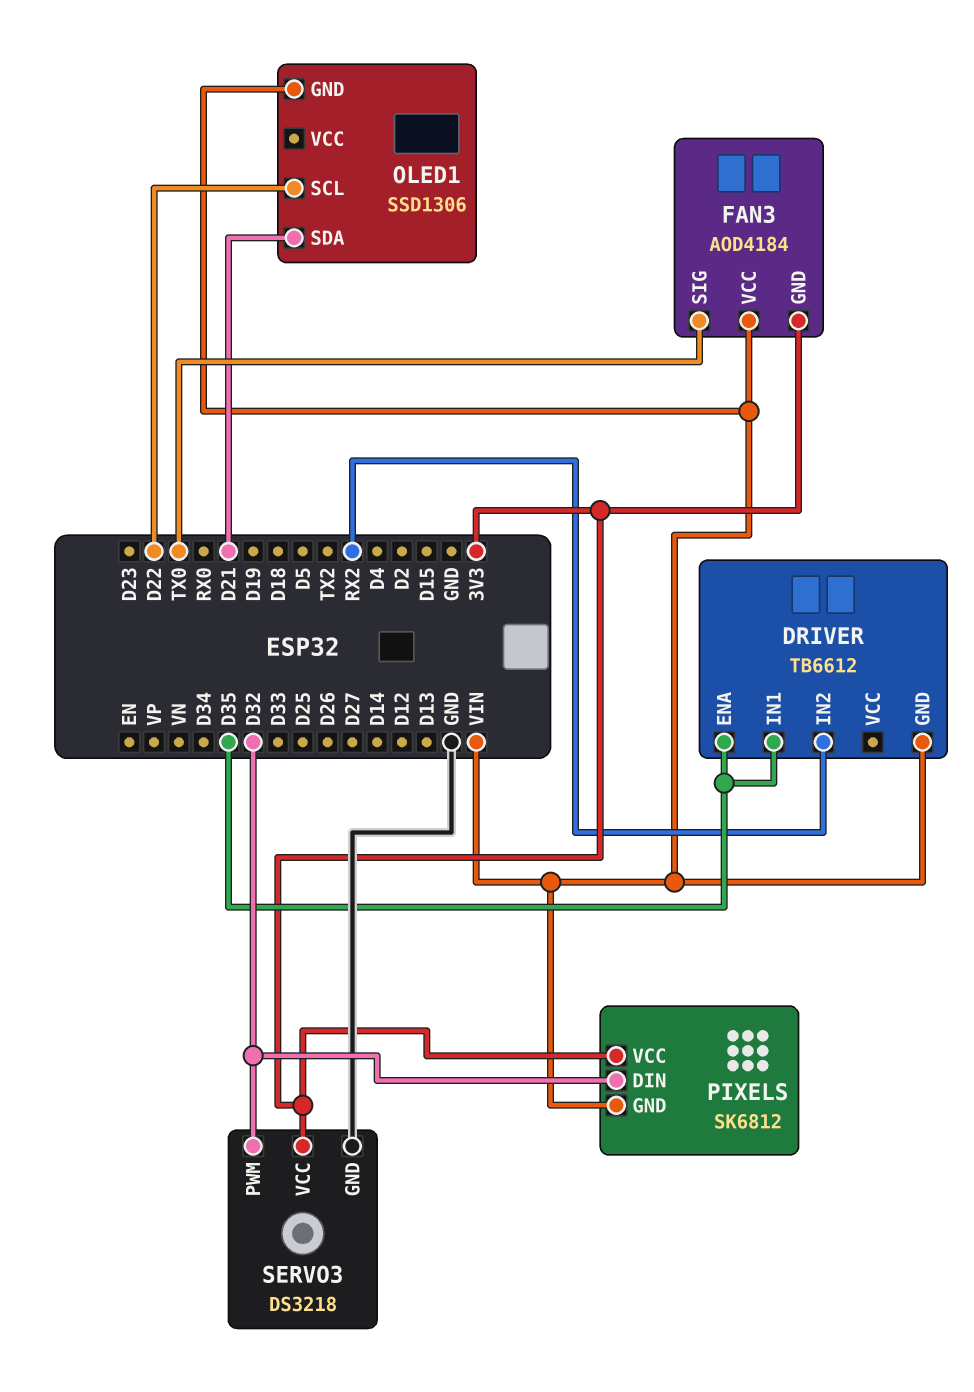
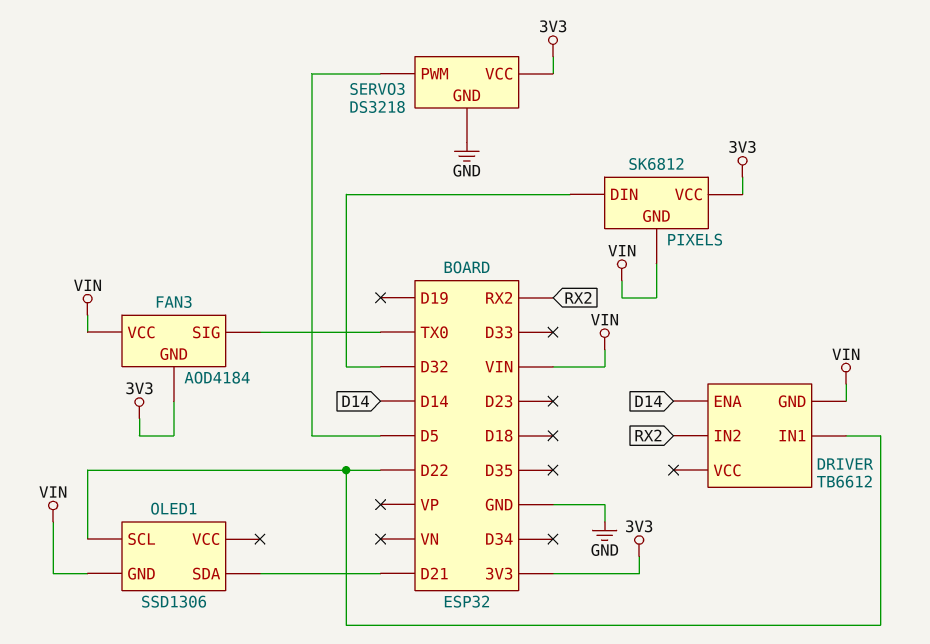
DRIVER pin ENA: D35 -> D14
DRIVER pin IN1: D35 -> D22
SERVO3 pin PWM: D32 -> D5

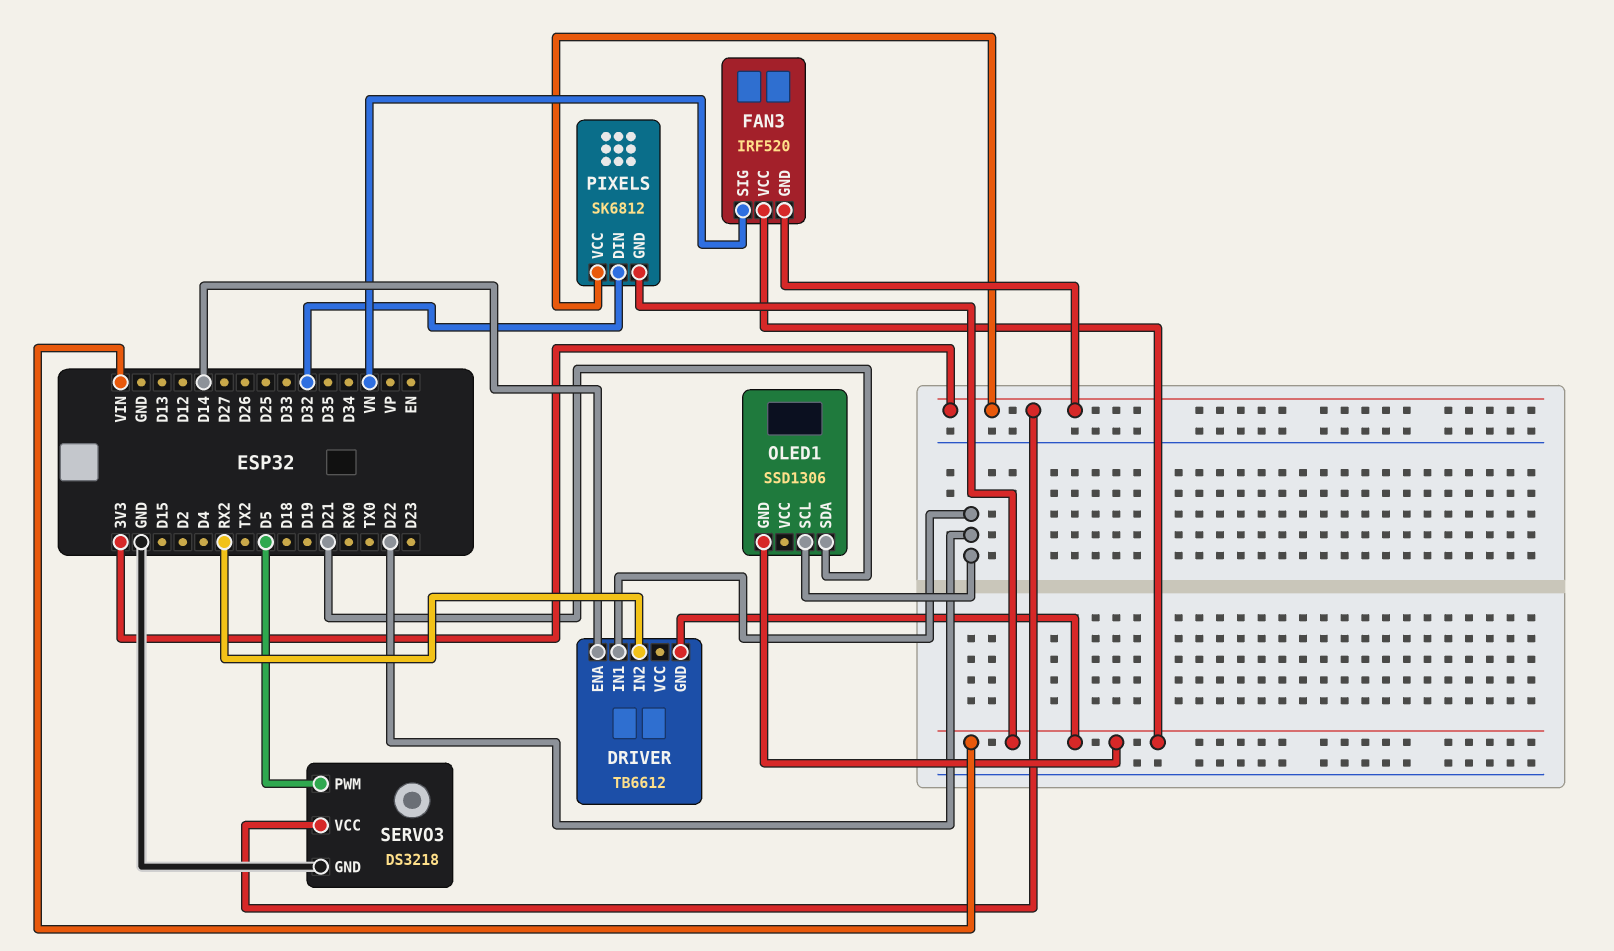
FAN3: AOD4184 -> IRF520
FAN3 pin SIG: TX0 -> VN

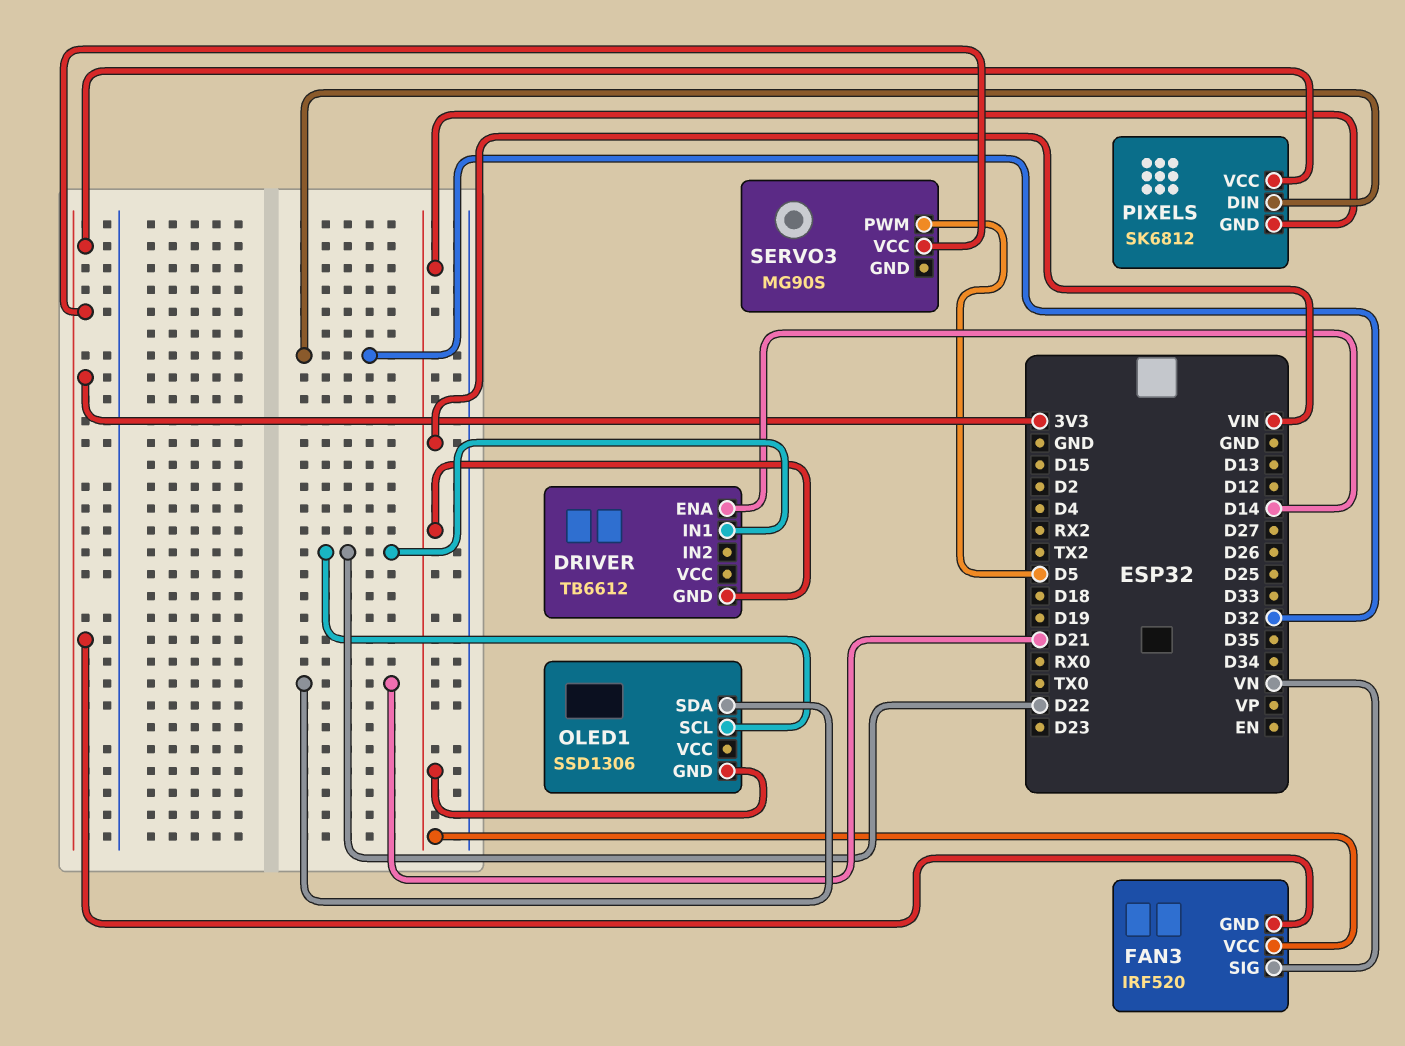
DRIVER pin IN2: RX2 -> none
SERVO3: DS3218 -> MG90S
SERVO3 pin GND: GND -> none

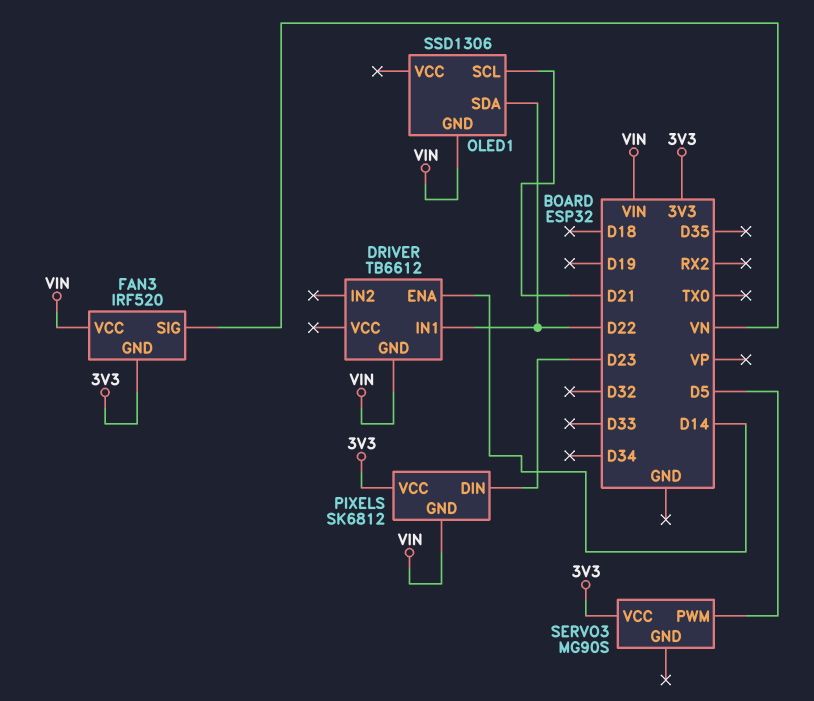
OLED1 pin SCL: D22 -> D21
OLED1 pin SDA: D21 -> D22
PIXELS pin DIN: D32 -> D23

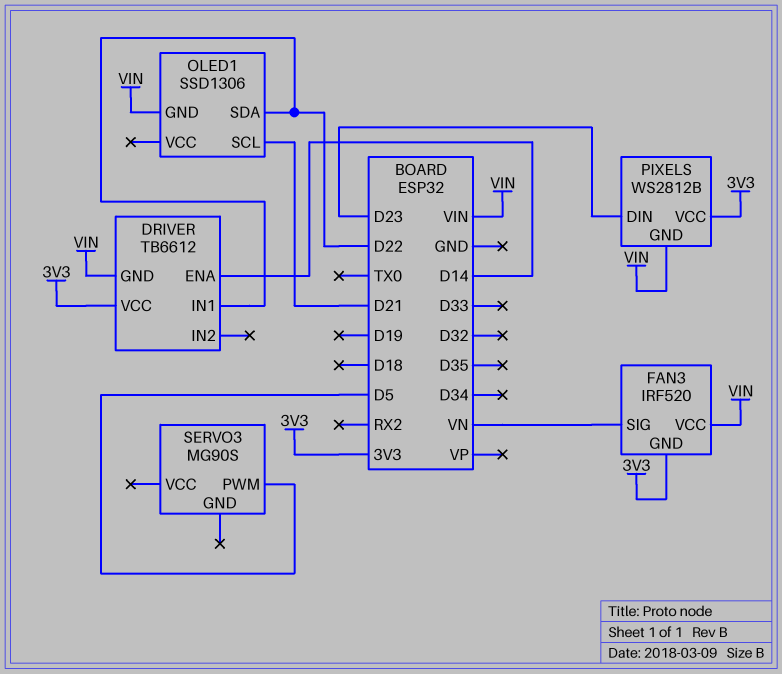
DRIVER pin VCC: none -> 3V3
PIXELS: SK6812 -> WS2812B
SERVO3 pin VCC: 3V3 -> none

